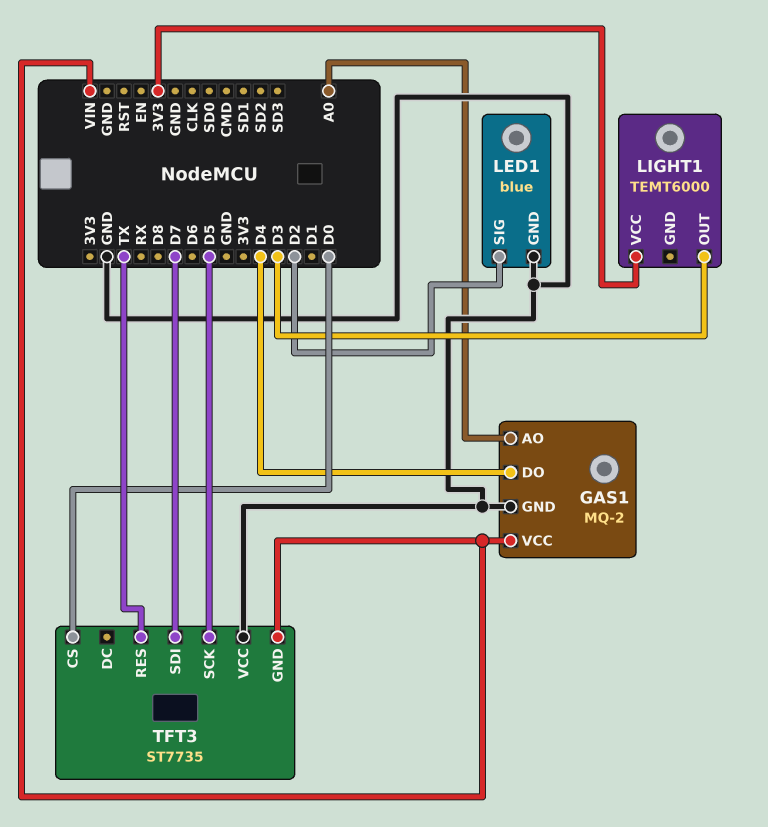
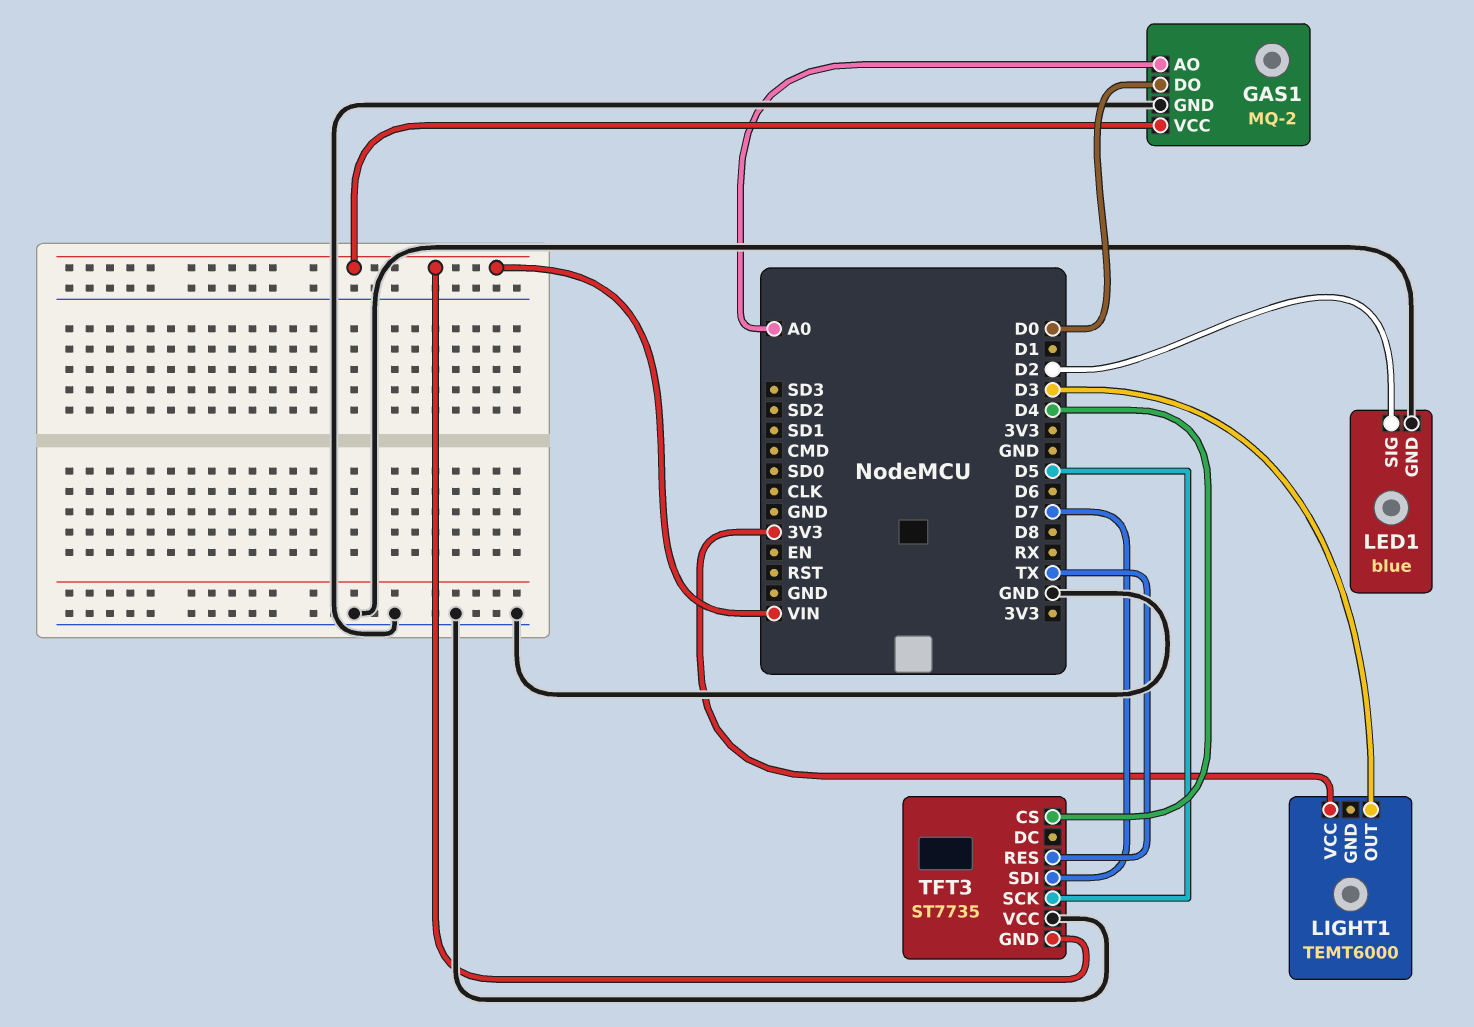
GAS1 pin DO: D4 -> D0
TFT3 pin CS: D0 -> D4

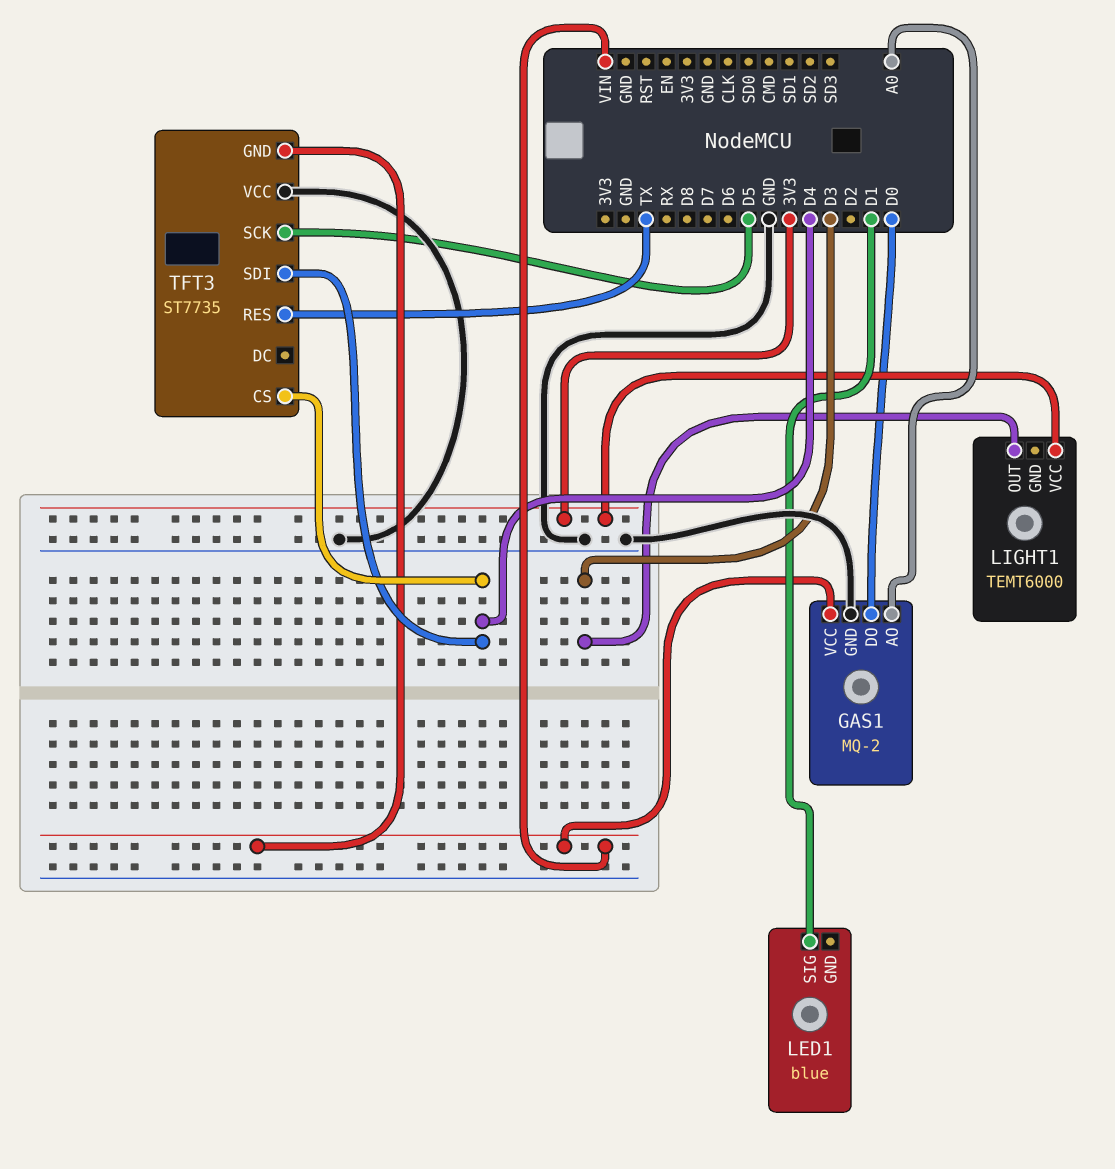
LED1 pin GND: GND -> none
LED1 pin SIG: D2 -> D1
TFT3 pin SDI: D7 -> D4

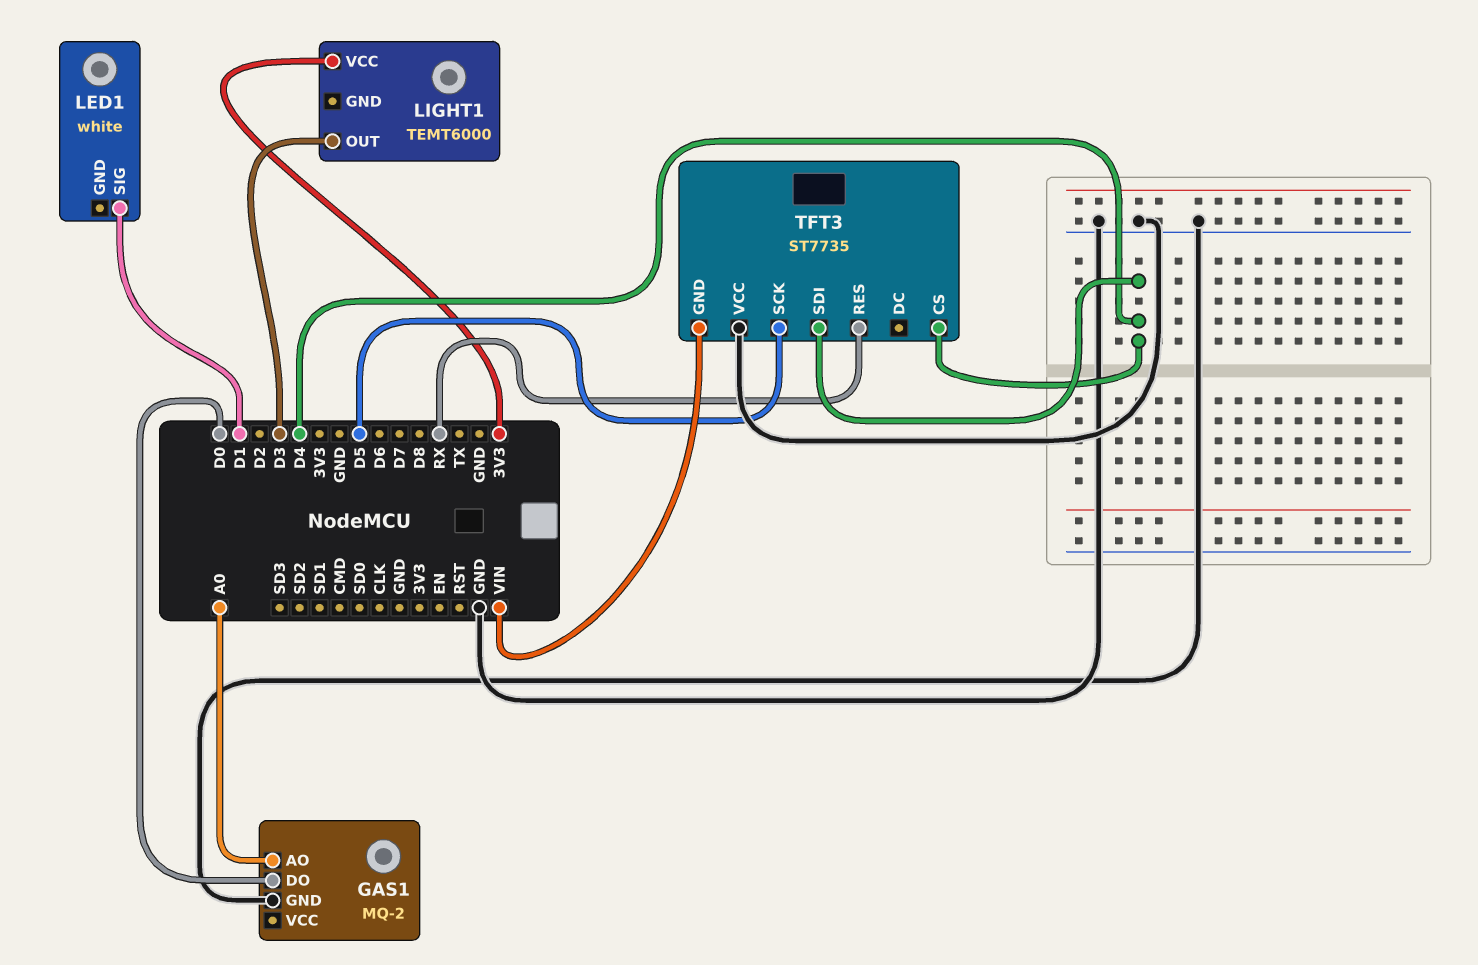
GAS1 pin VCC: VIN -> none
LED1: blue -> white
TFT3 pin RES: TX -> RX

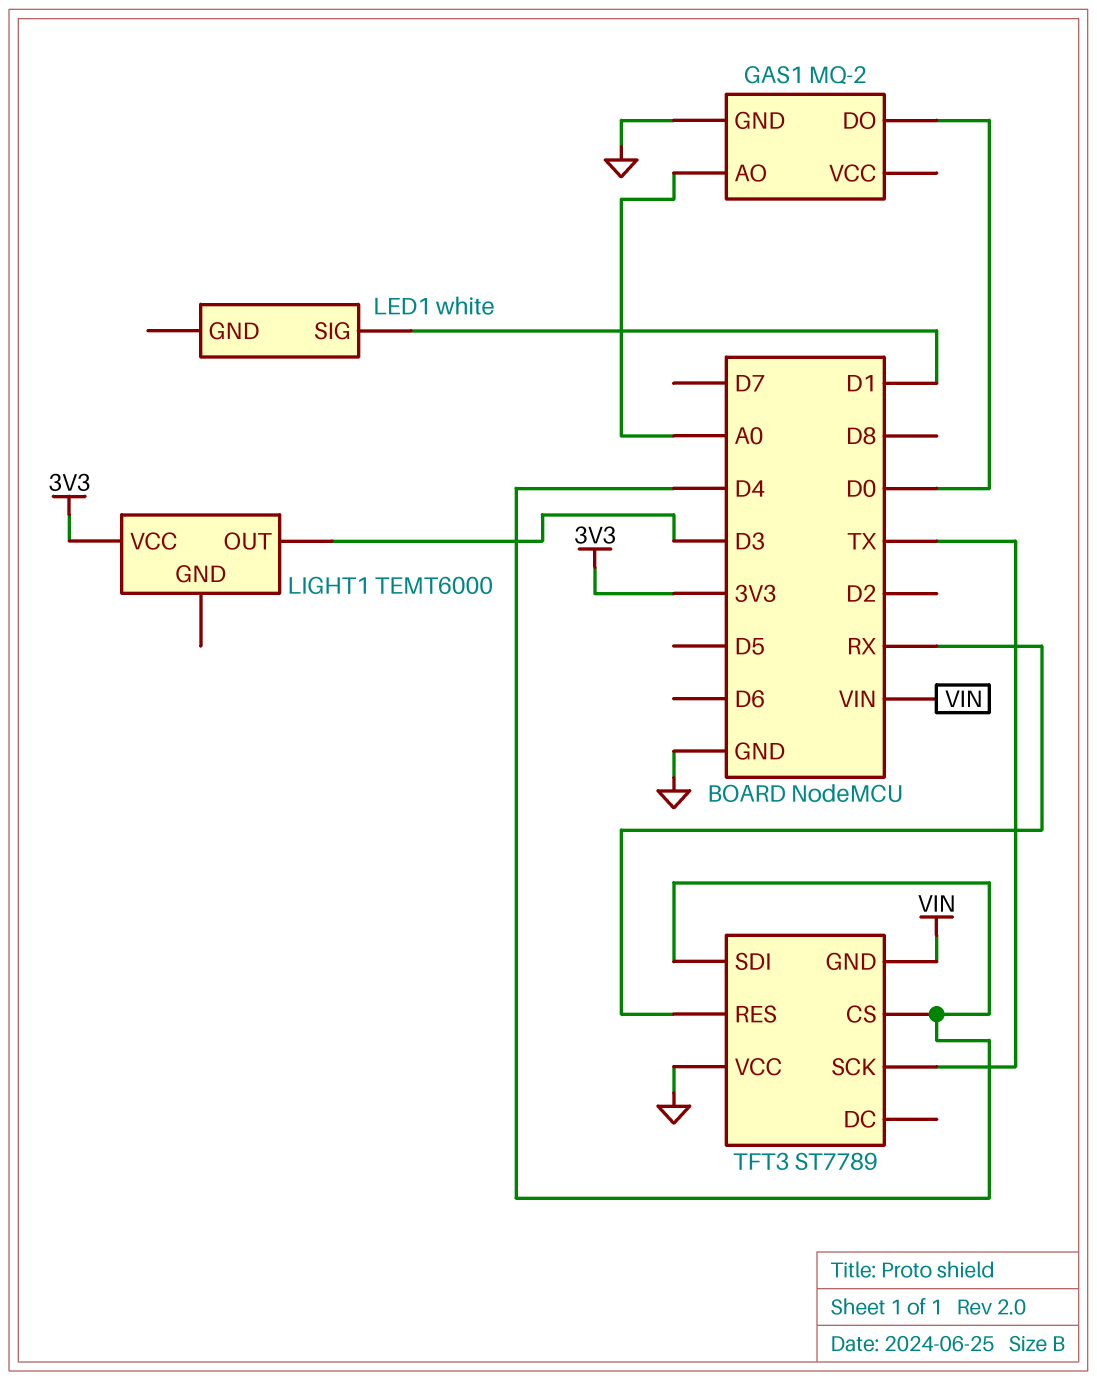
TFT3: ST7735 -> ST7789
TFT3 pin SCK: D5 -> TX

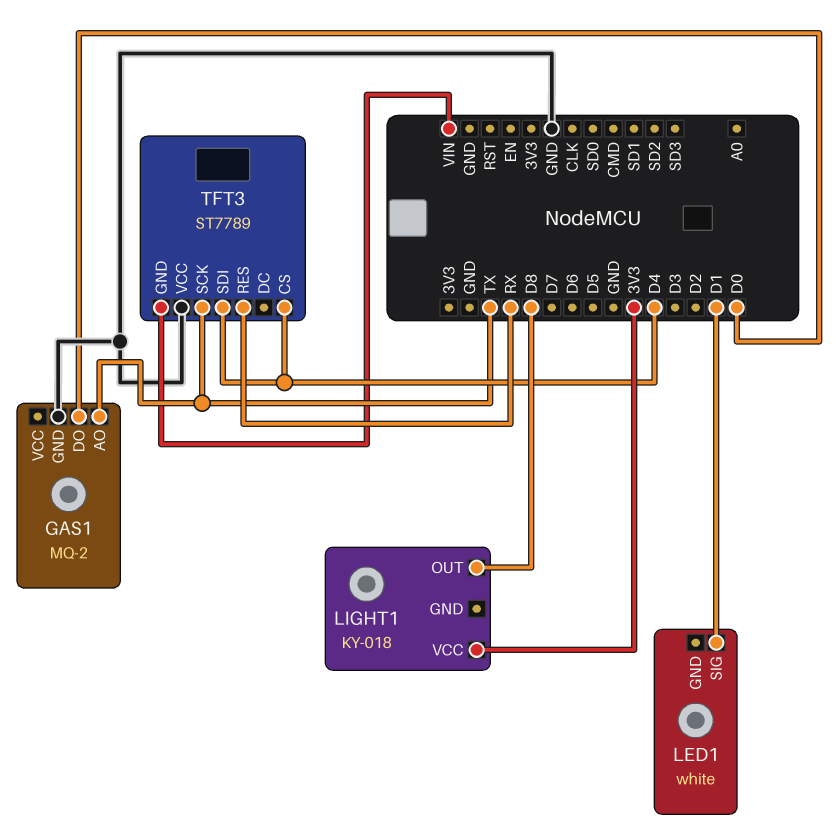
GAS1 pin AO: A0 -> TX
LIGHT1: TEMT6000 -> KY-018
LIGHT1 pin OUT: D3 -> D8

